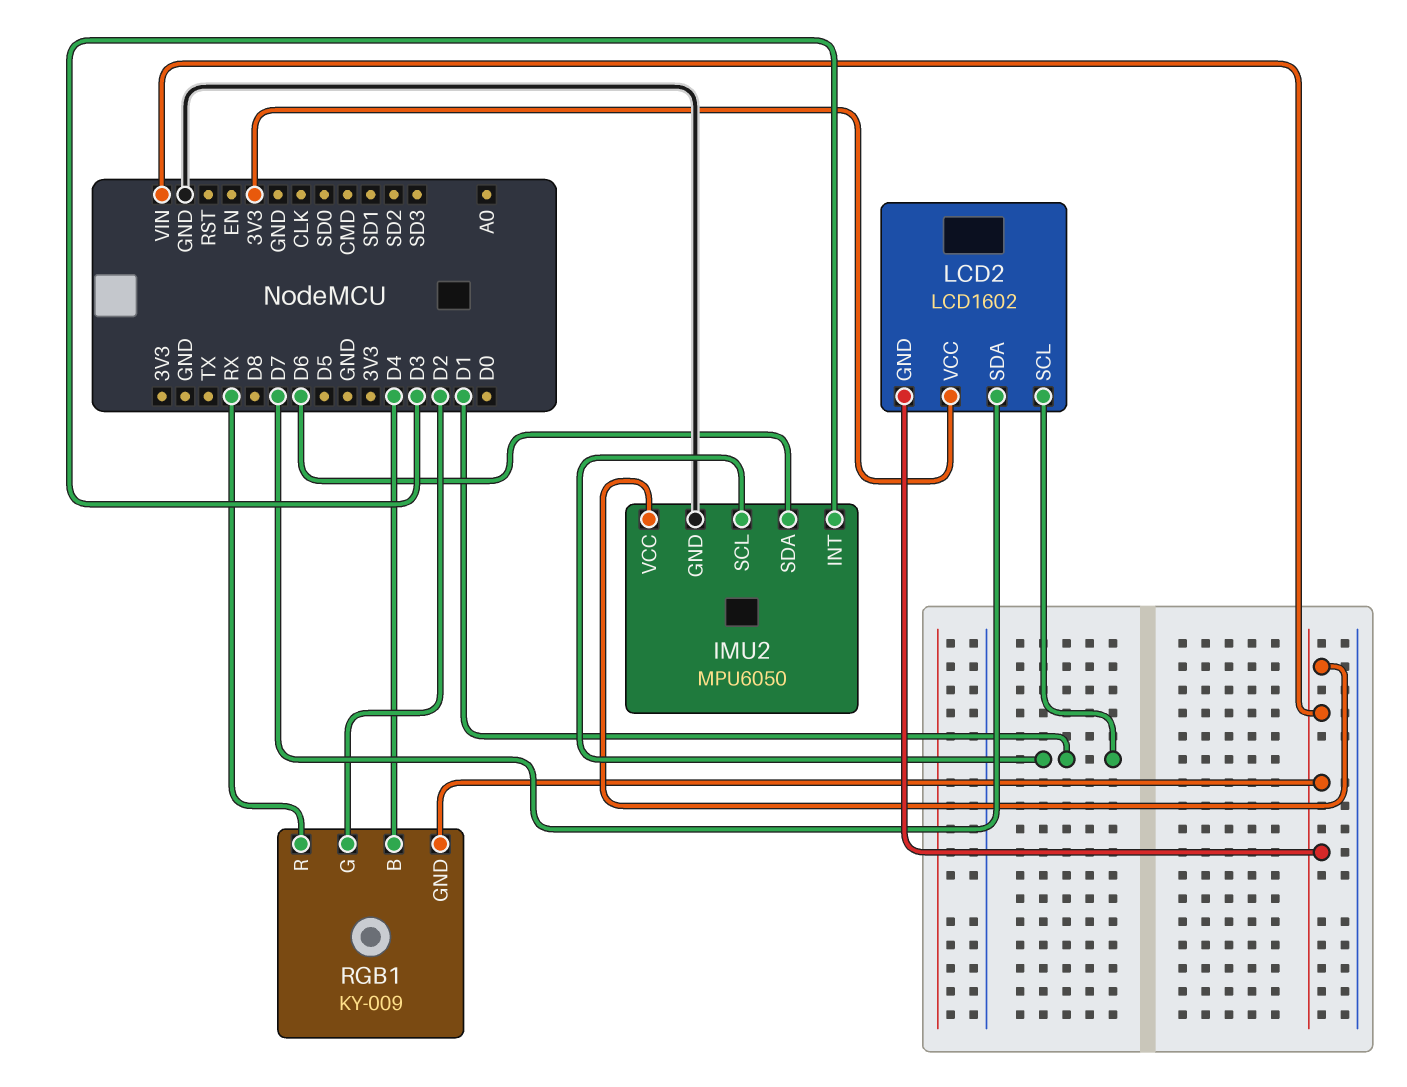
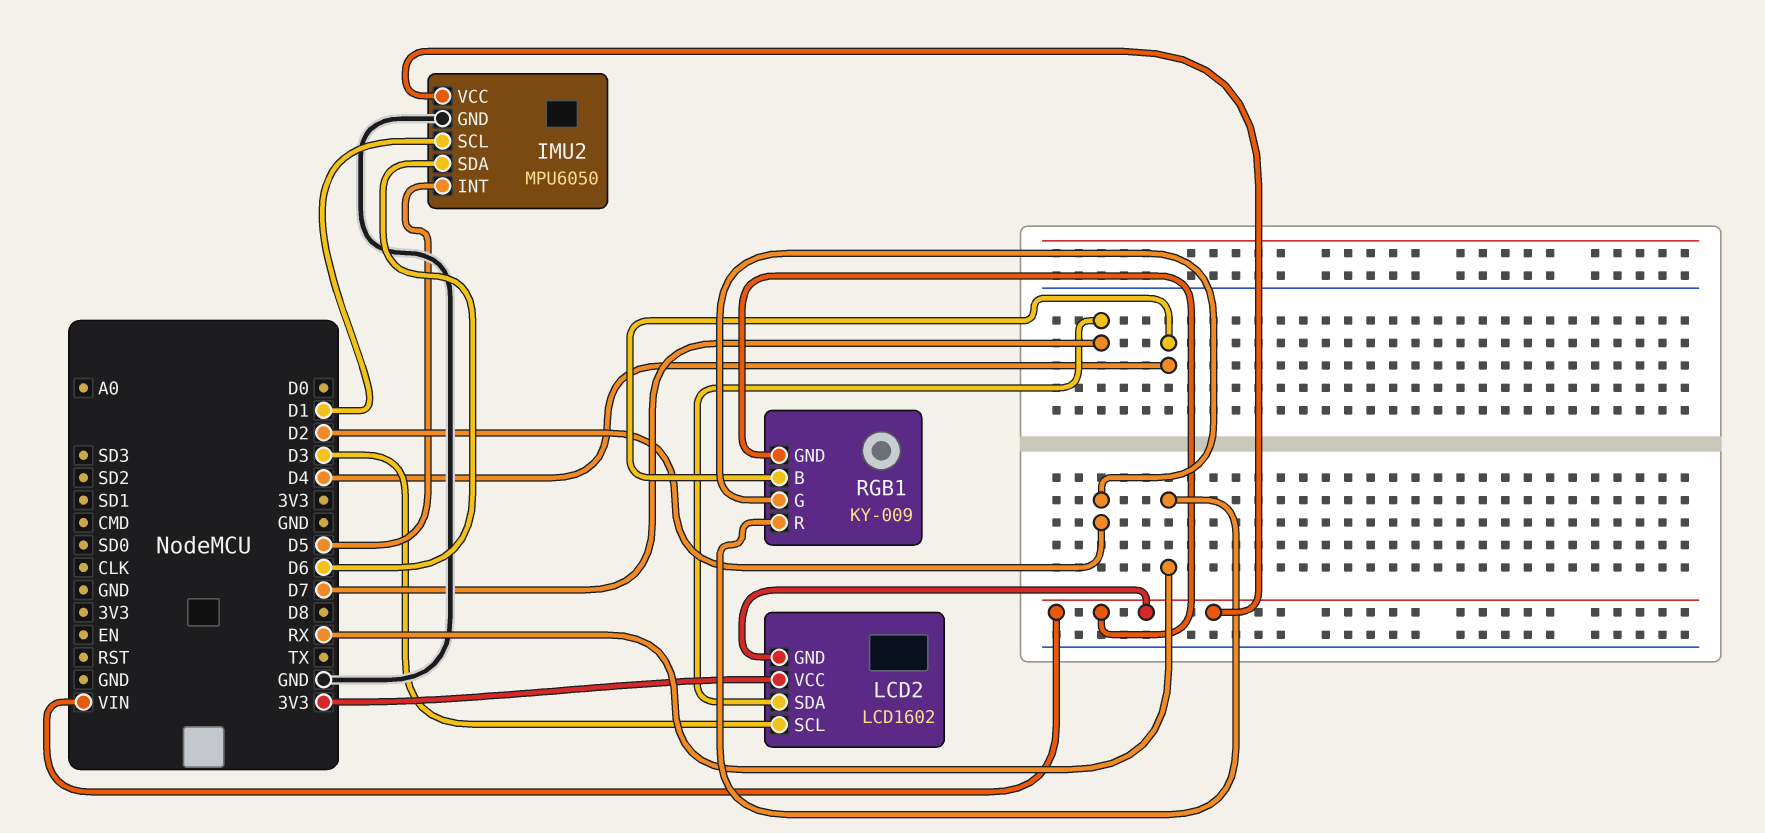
IMU2 pin INT: D3 -> D5
LCD2 pin SCL: D1 -> D3

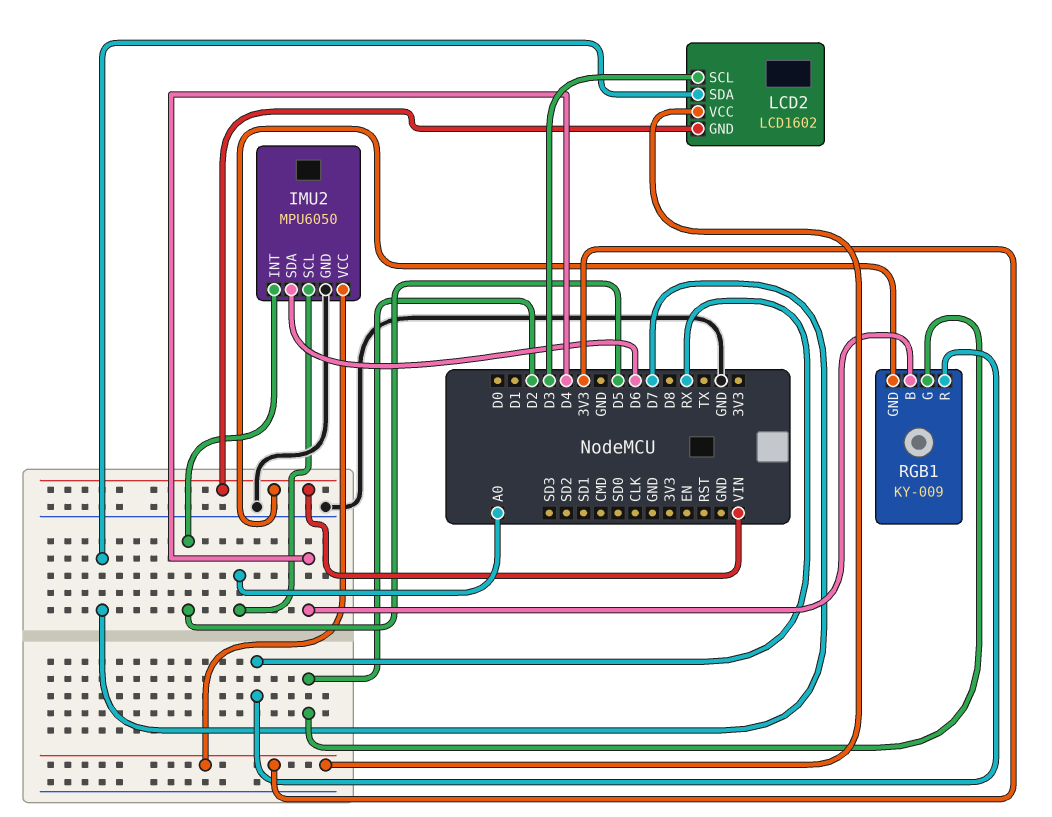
IMU2 pin SCL: D1 -> A0
IMU2 pin VCC: VIN -> 3V3

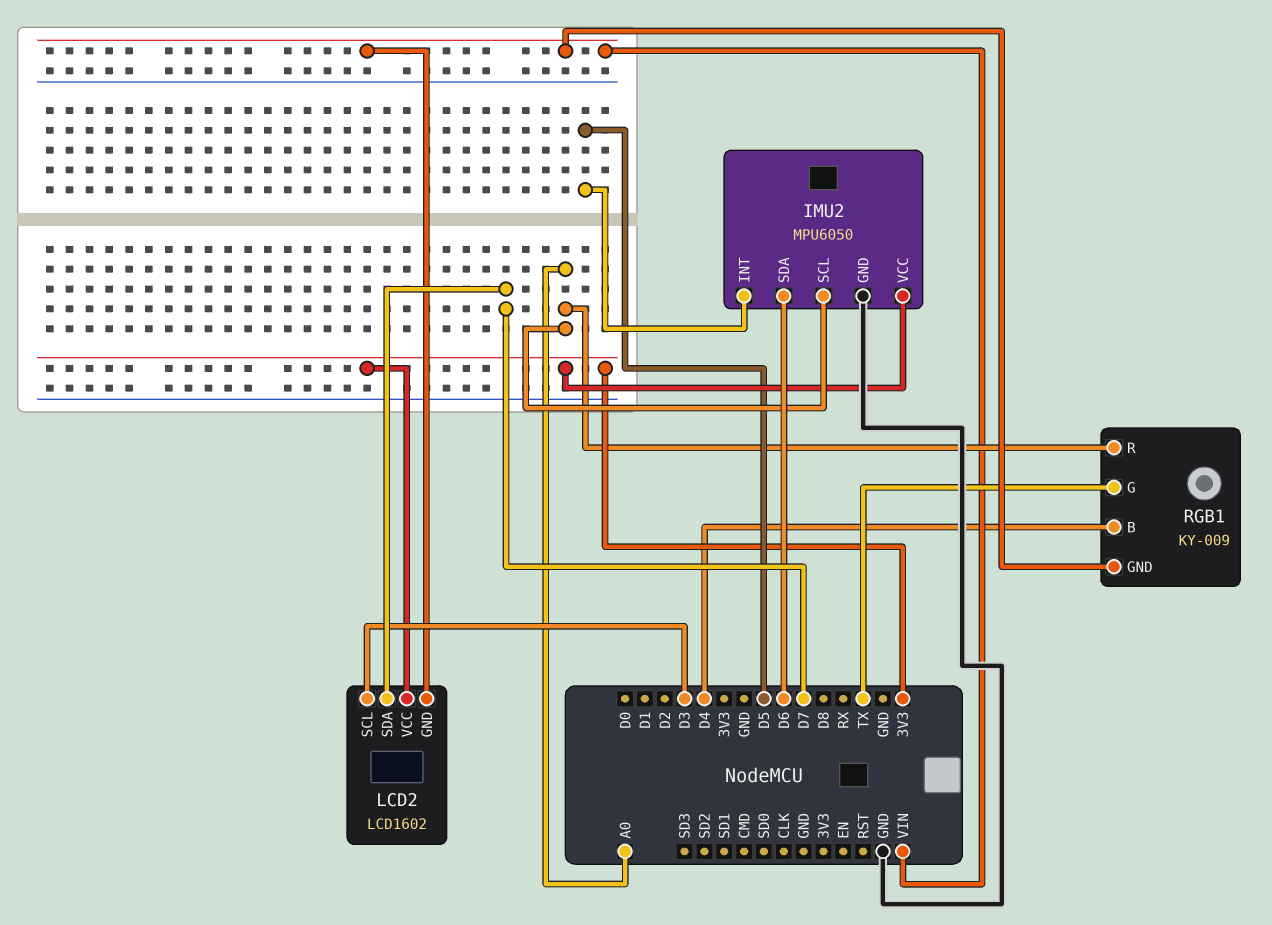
RGB1 pin G: D2 -> TX
RGB1 pin R: RX -> A0

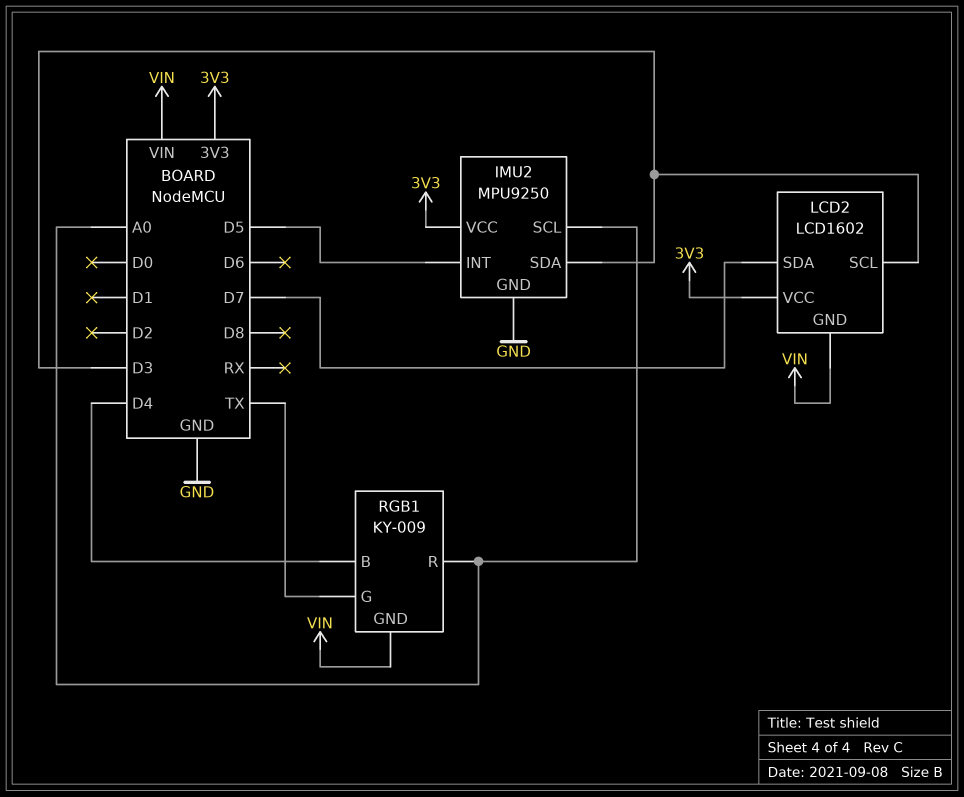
IMU2: MPU6050 -> MPU9250
IMU2 pin SDA: D6 -> D3

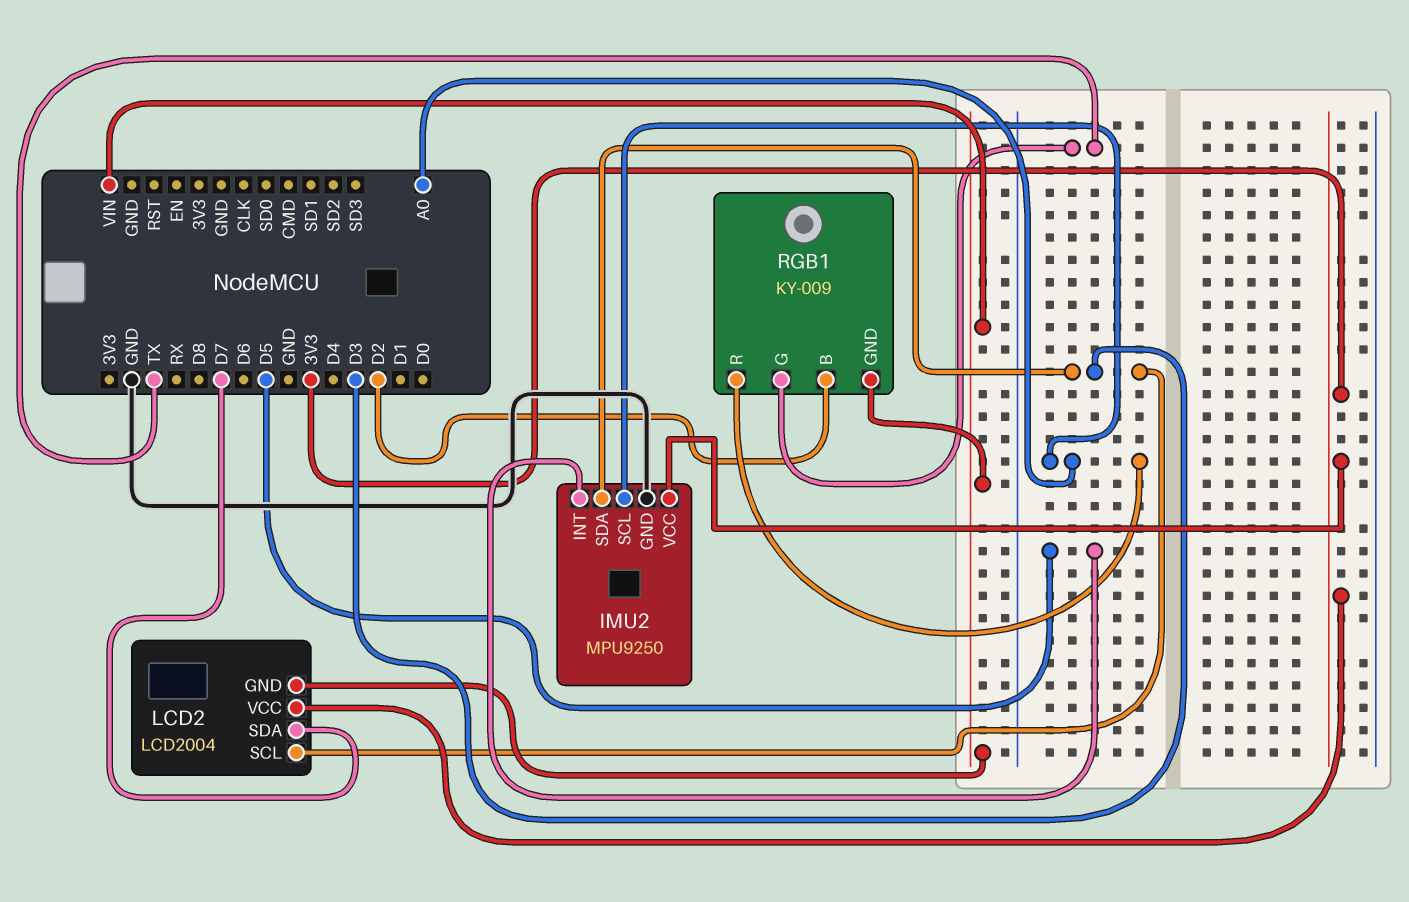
LCD2: LCD1602 -> LCD2004
RGB1 pin B: D4 -> D2

